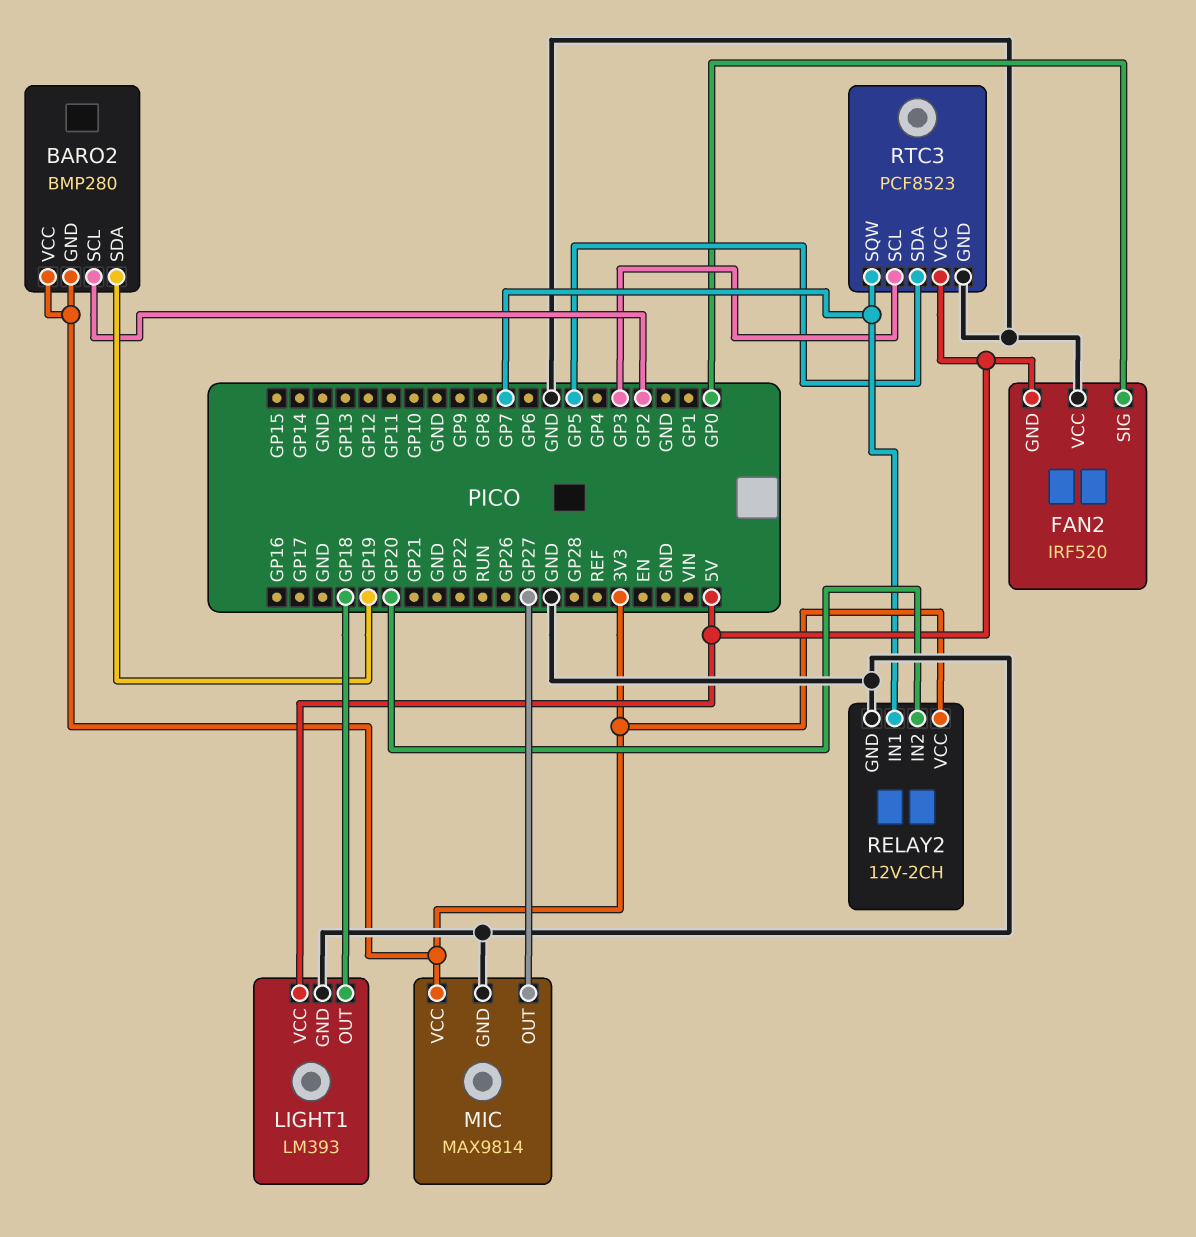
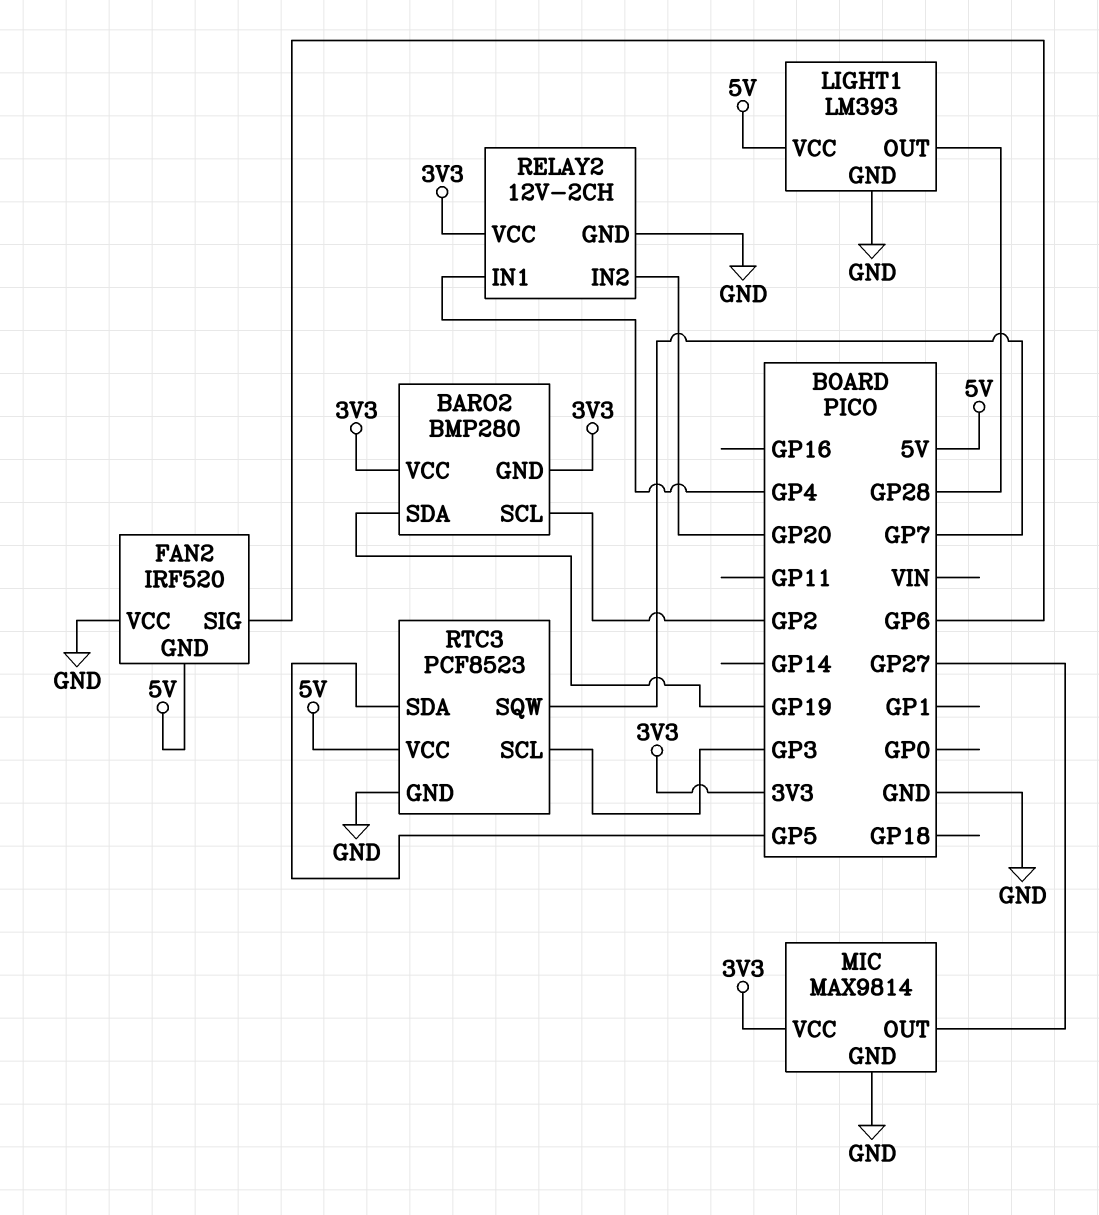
FAN2 pin SIG: GP0 -> GP6
LIGHT1 pin OUT: GP18 -> GP28
RELAY2 pin IN1: GP7 -> GP4

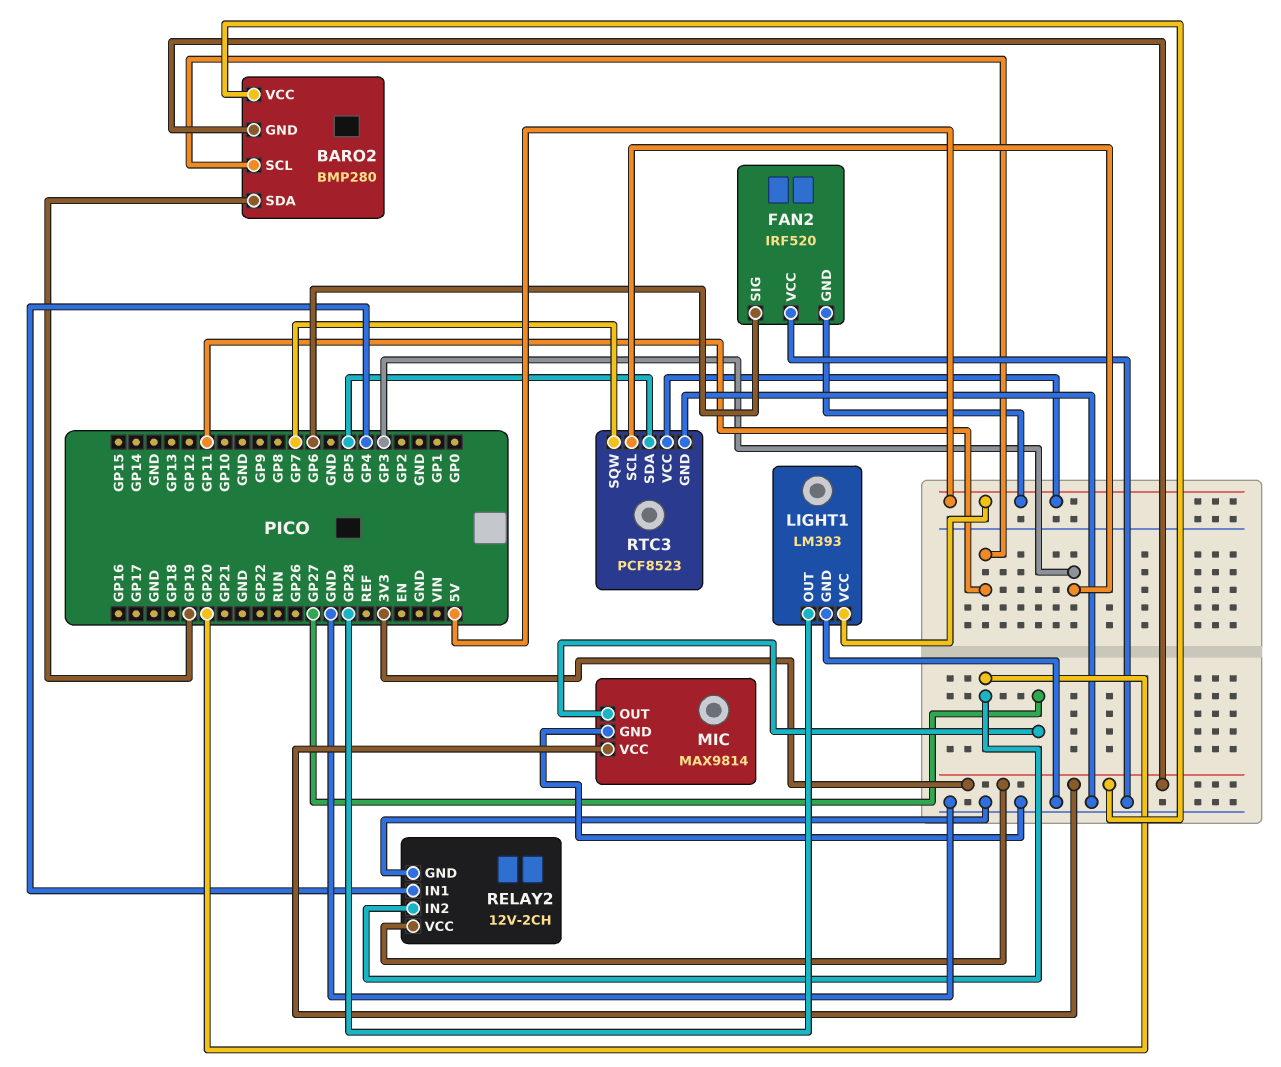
BARO2 pin SCL: GP2 -> GP11

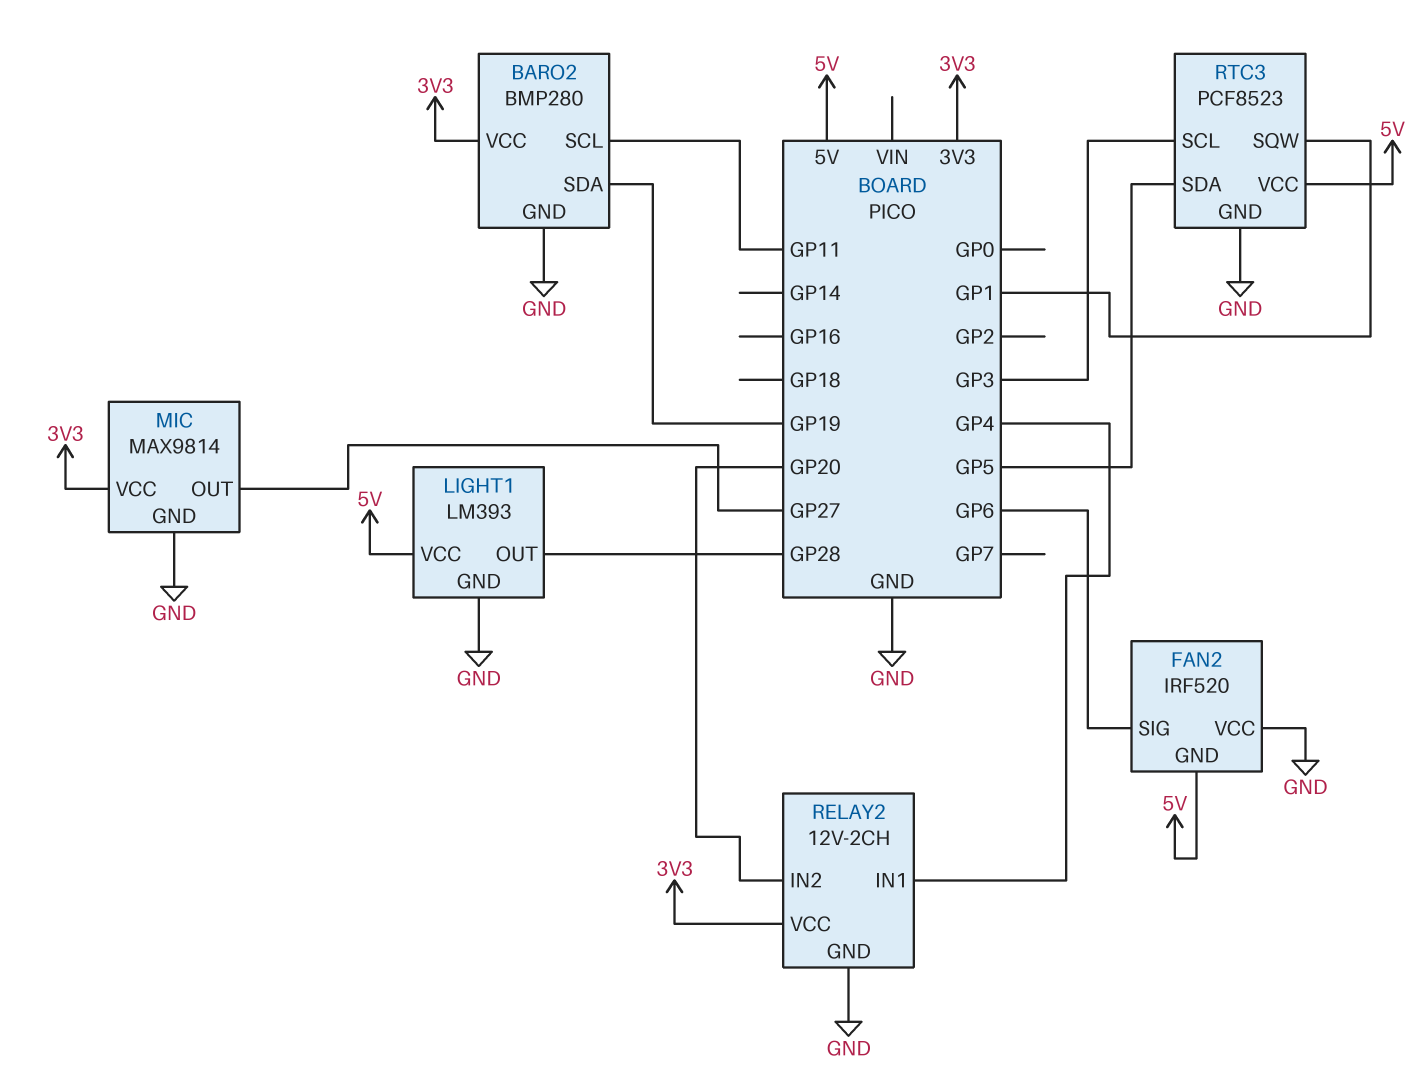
BARO2 pin GND: 3V3 -> GND
RTC3 pin SQW: GP7 -> GP1

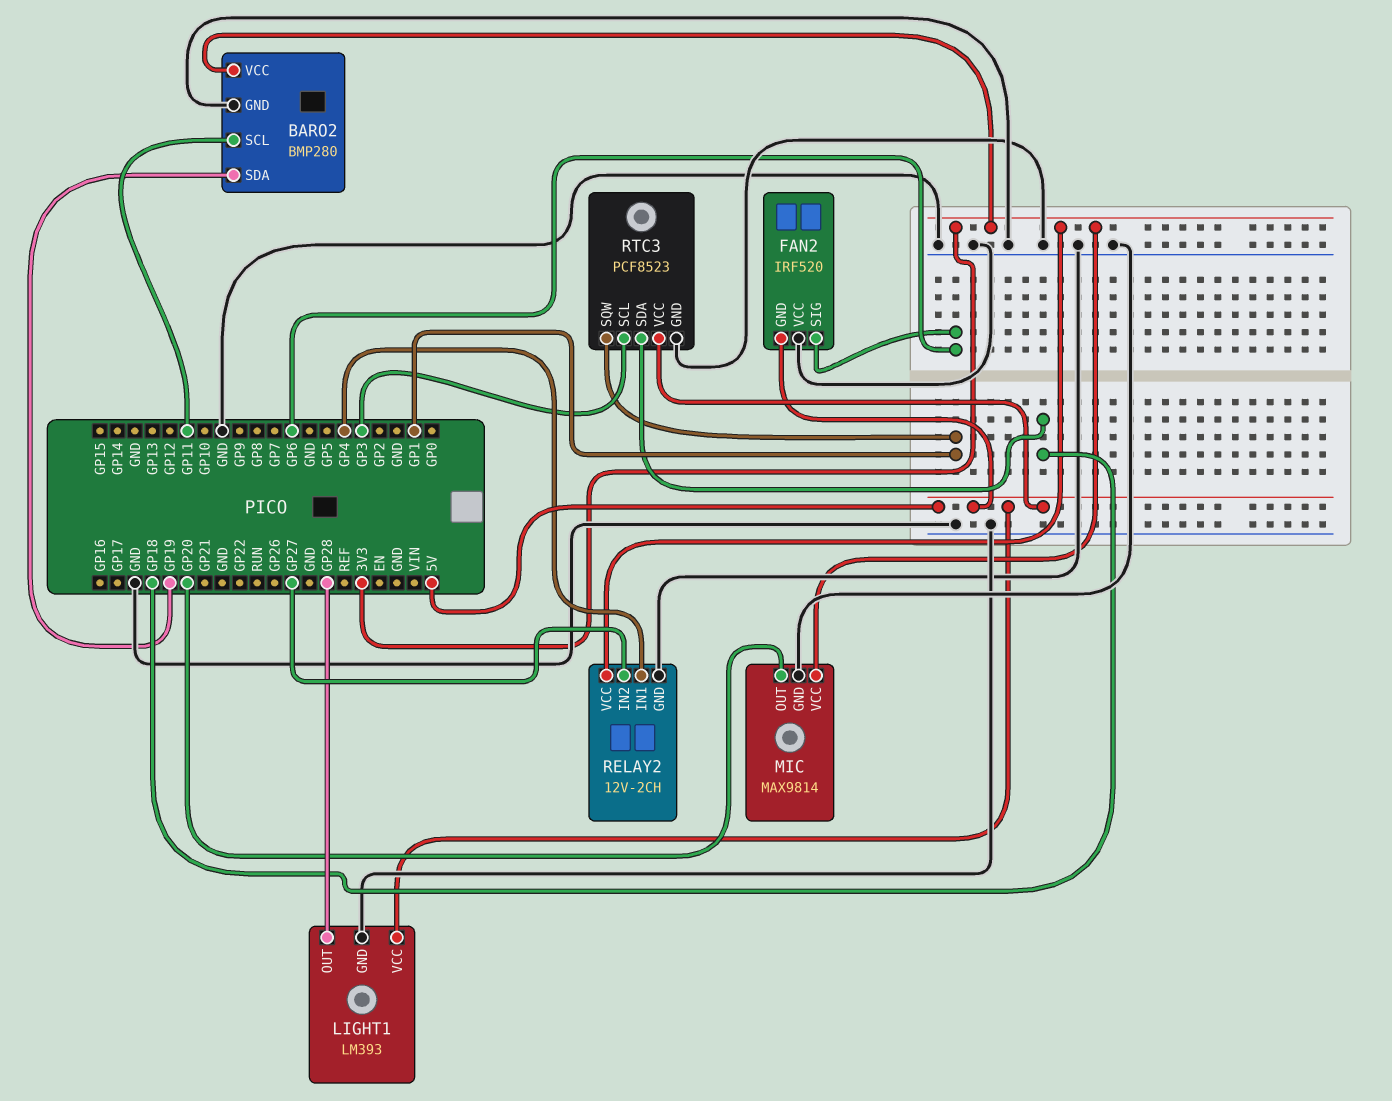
MIC pin OUT: GP27 -> GP20
RELAY2 pin IN2: GP20 -> GP27
RTC3 pin SDA: GP5 -> GP18

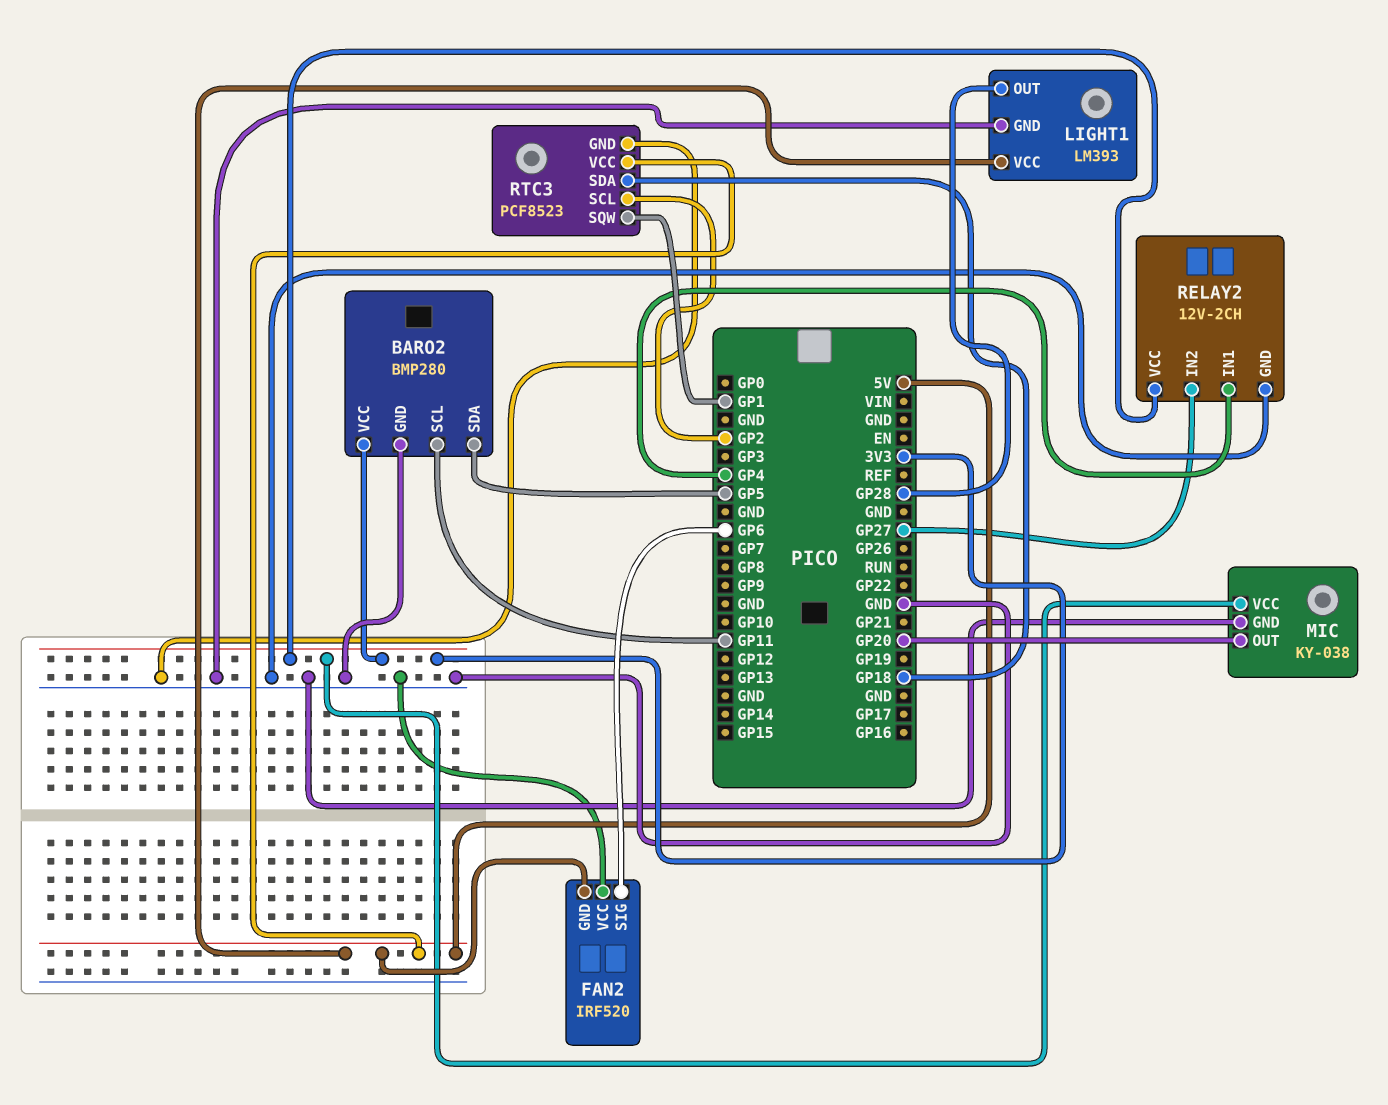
BARO2 pin SDA: GP19 -> GP5
MIC: MAX9814 -> KY-038
RTC3 pin SCL: GP3 -> GP2

